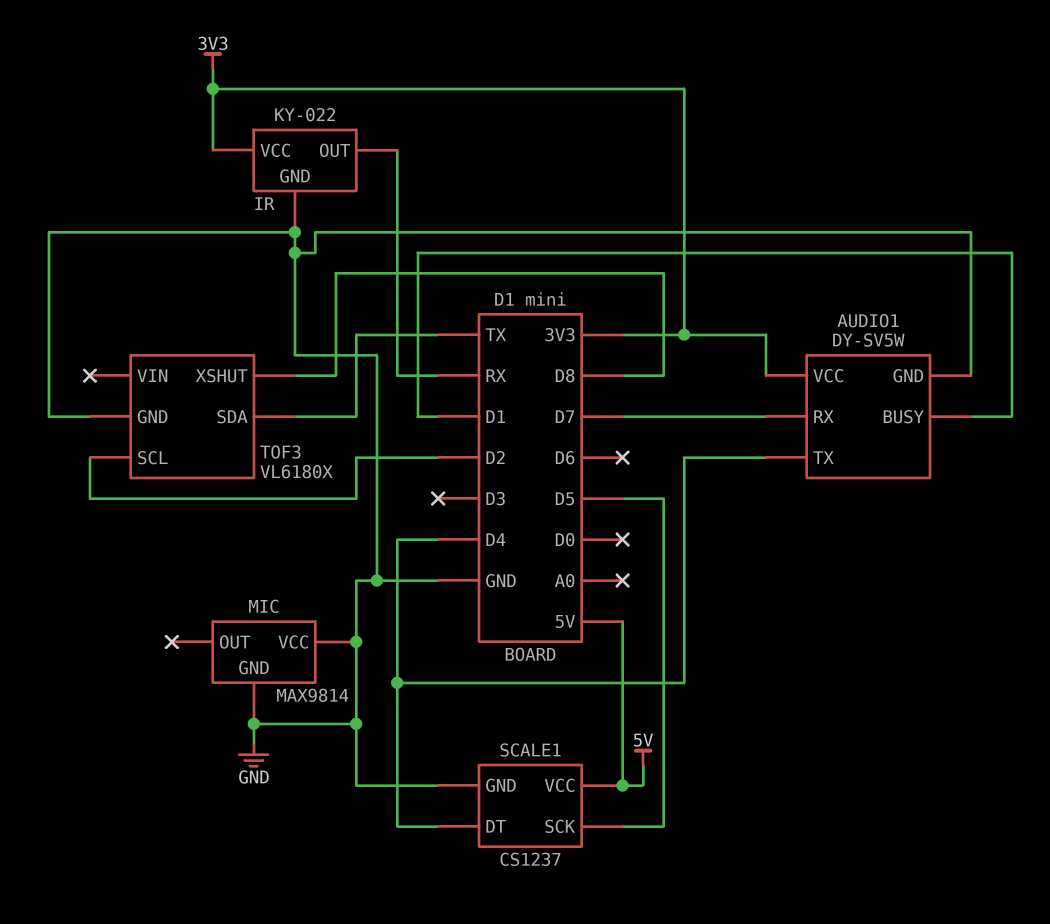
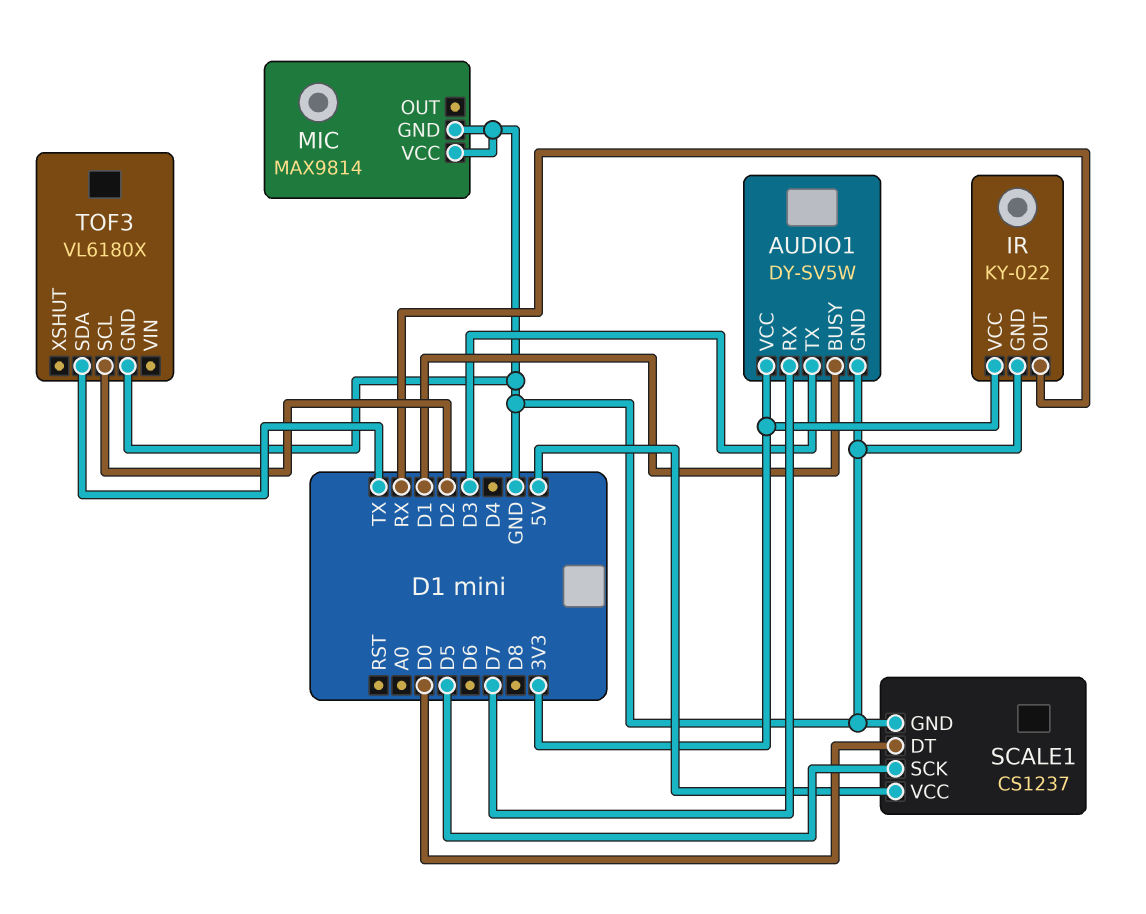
AUDIO1 pin TX: D4 -> D3
SCALE1 pin DT: D4 -> D0
TOF3 pin XSHUT: D8 -> none

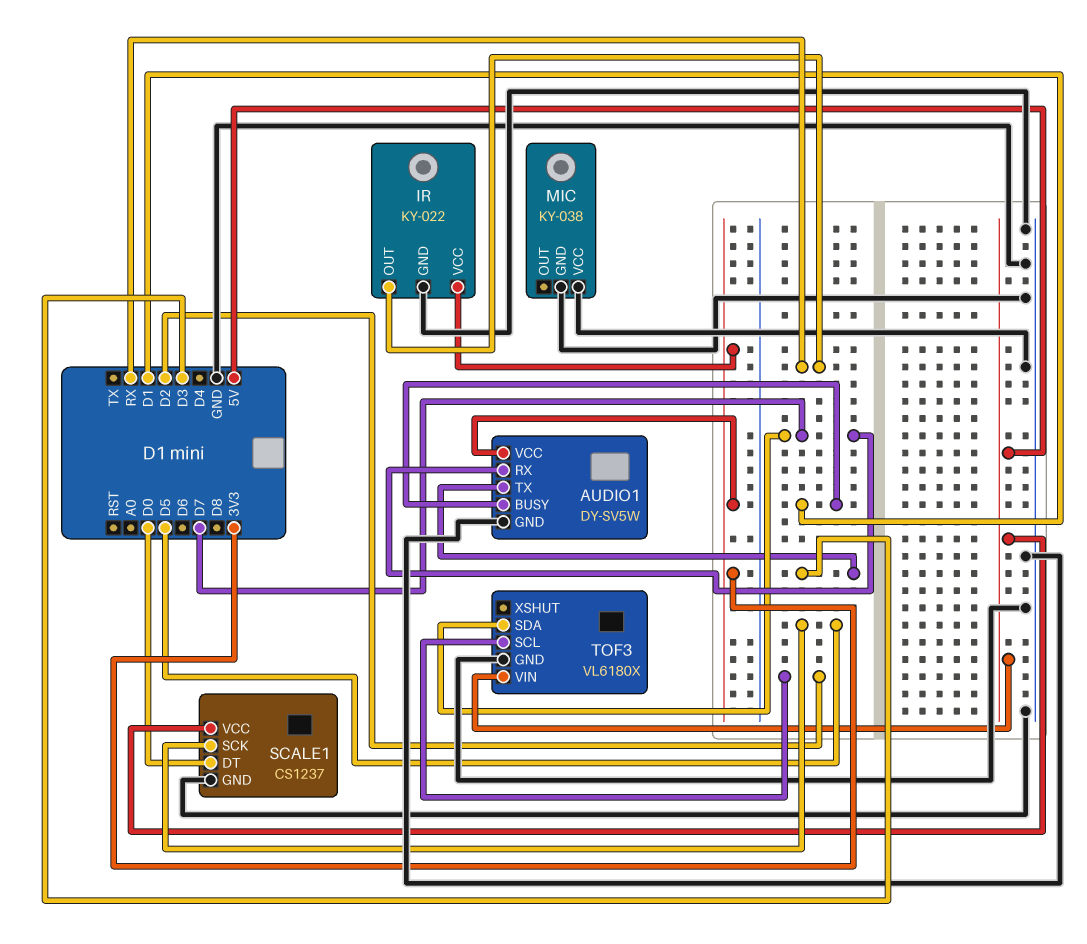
MIC: MAX9814 -> KY-038
TOF3 pin SDA: TX -> D7
TOF3 pin VIN: none -> 5V

